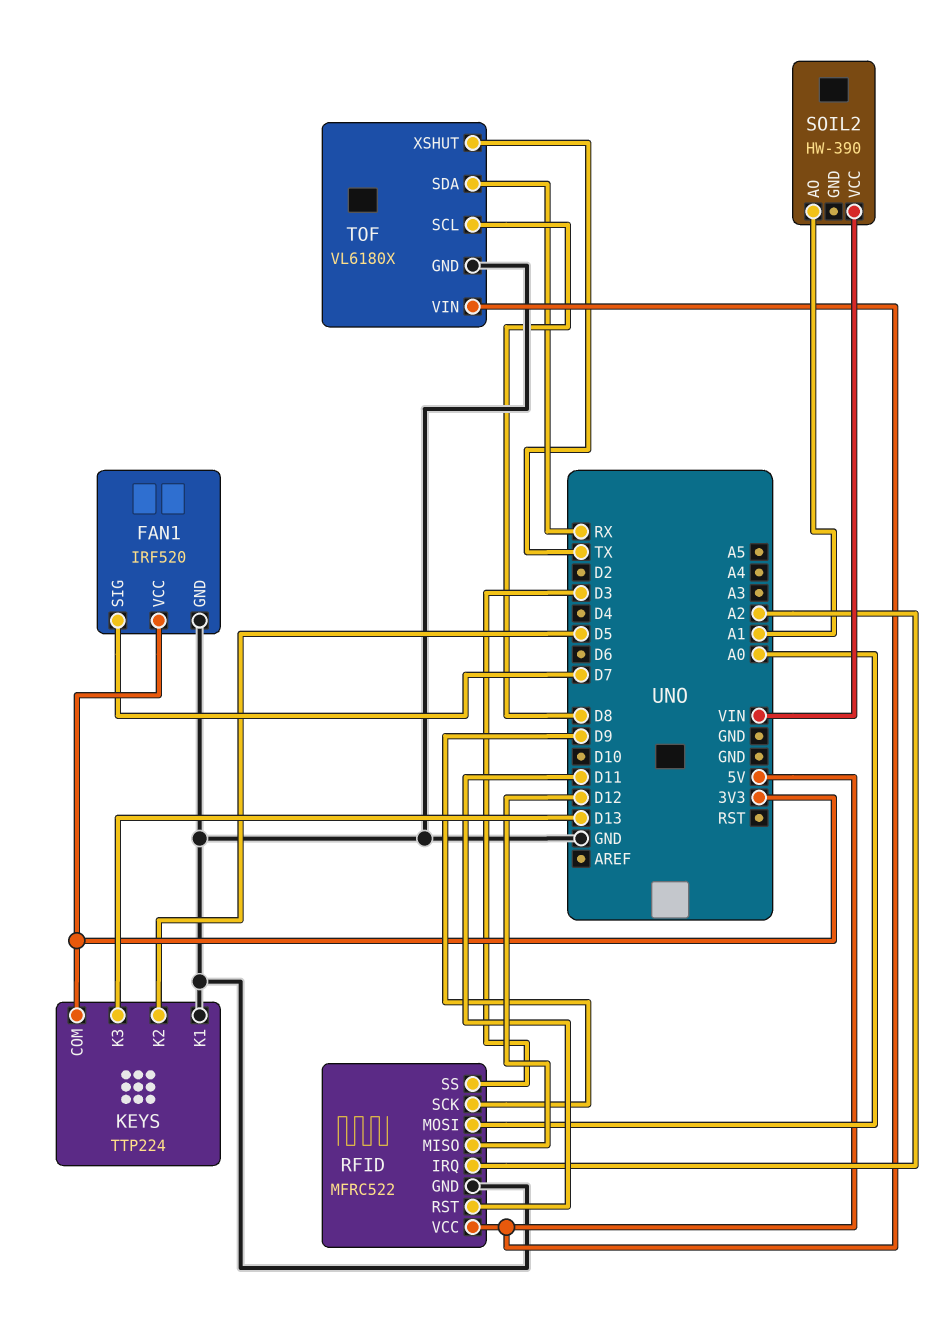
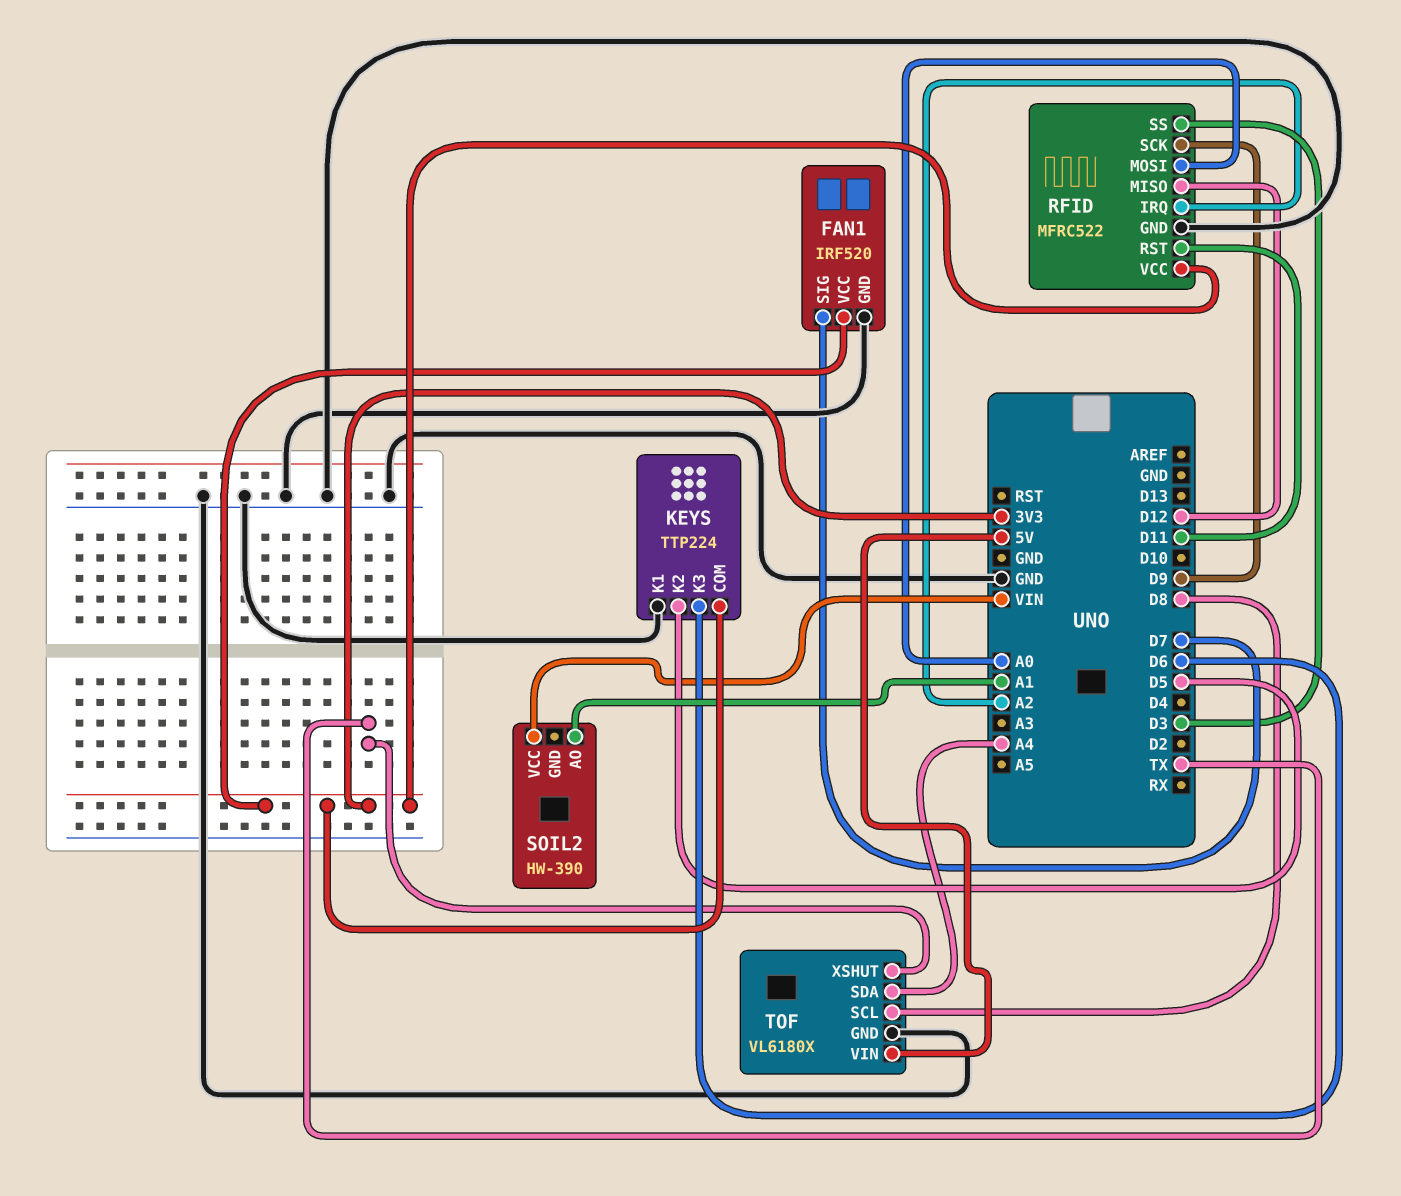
KEYS pin K3: D13 -> D6
RFID pin VCC: 5V -> 3V3
TOF pin SDA: RX -> A4

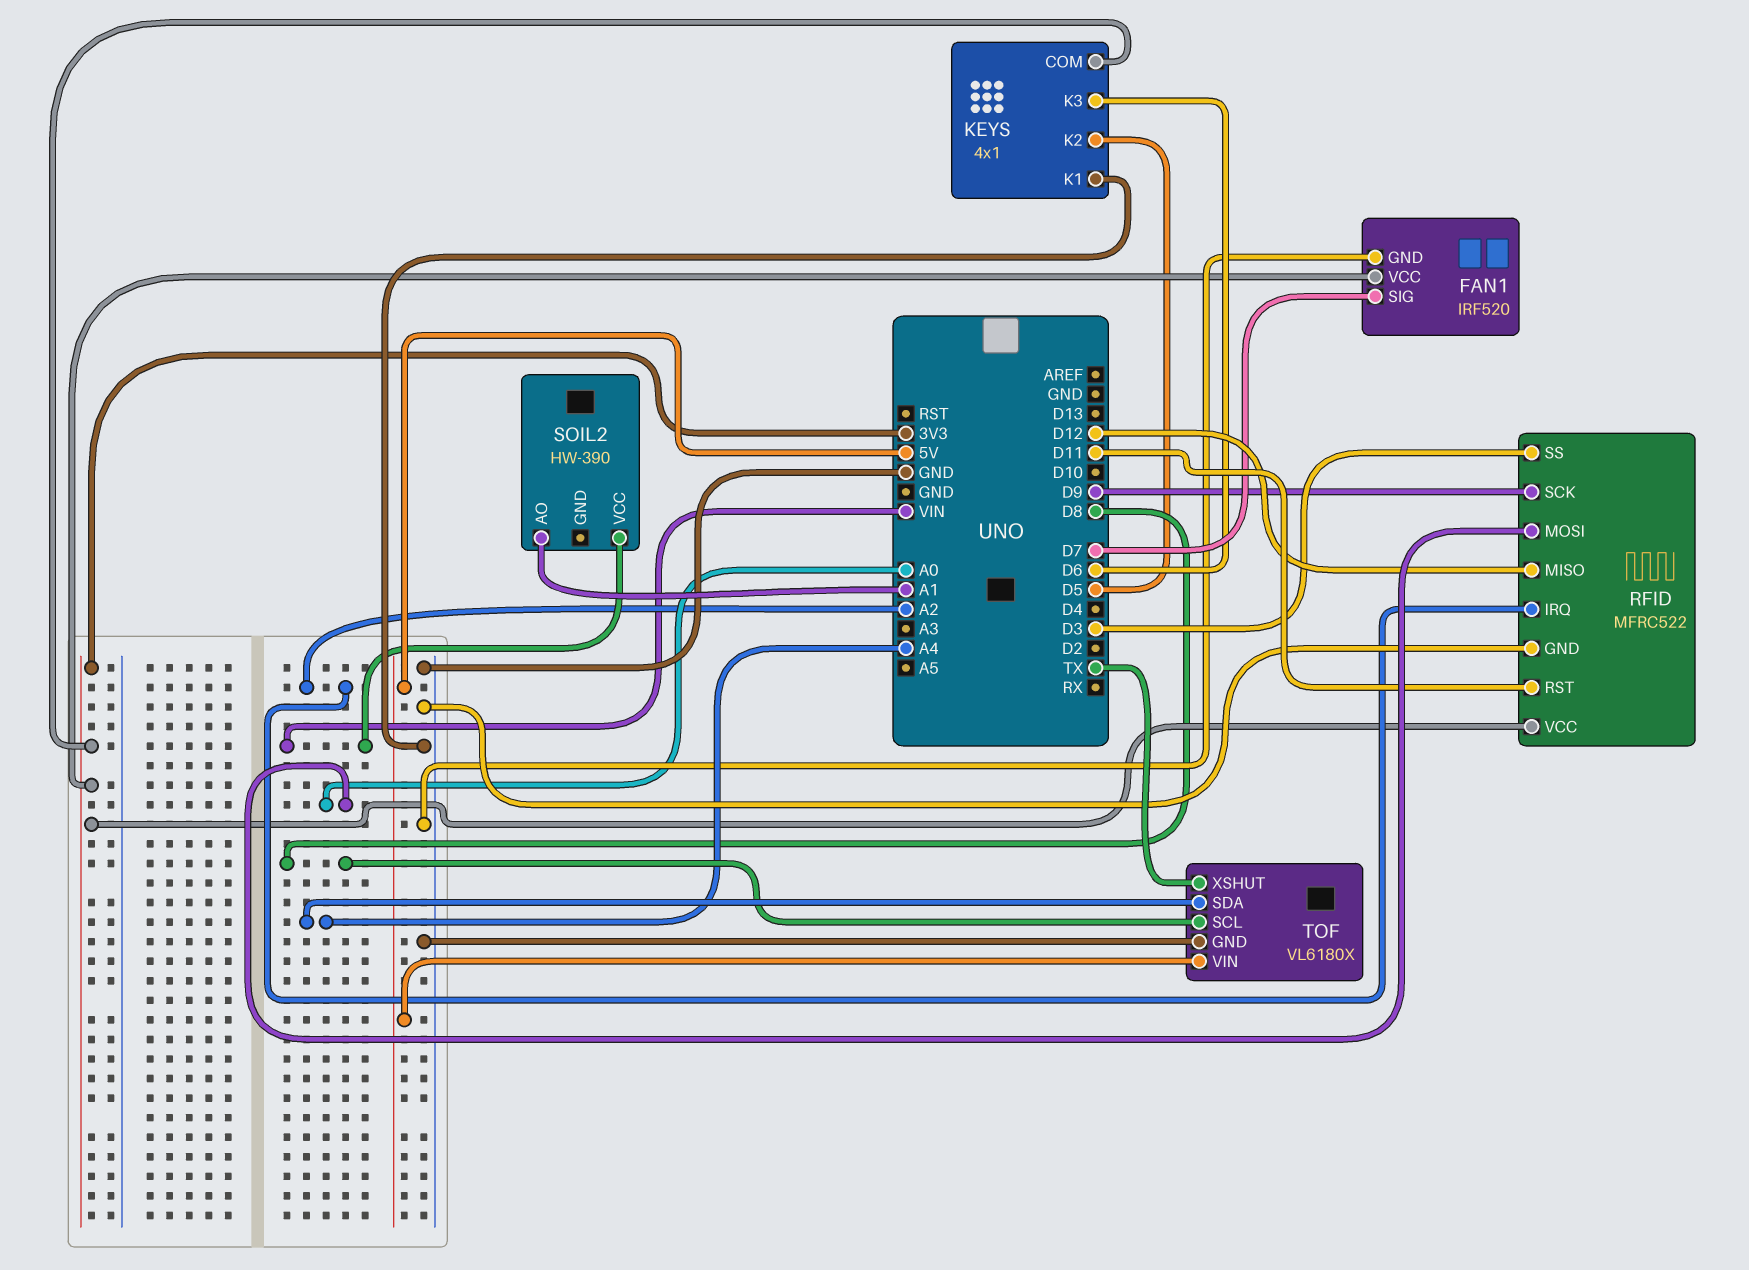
KEYS: TTP224 -> 4x1

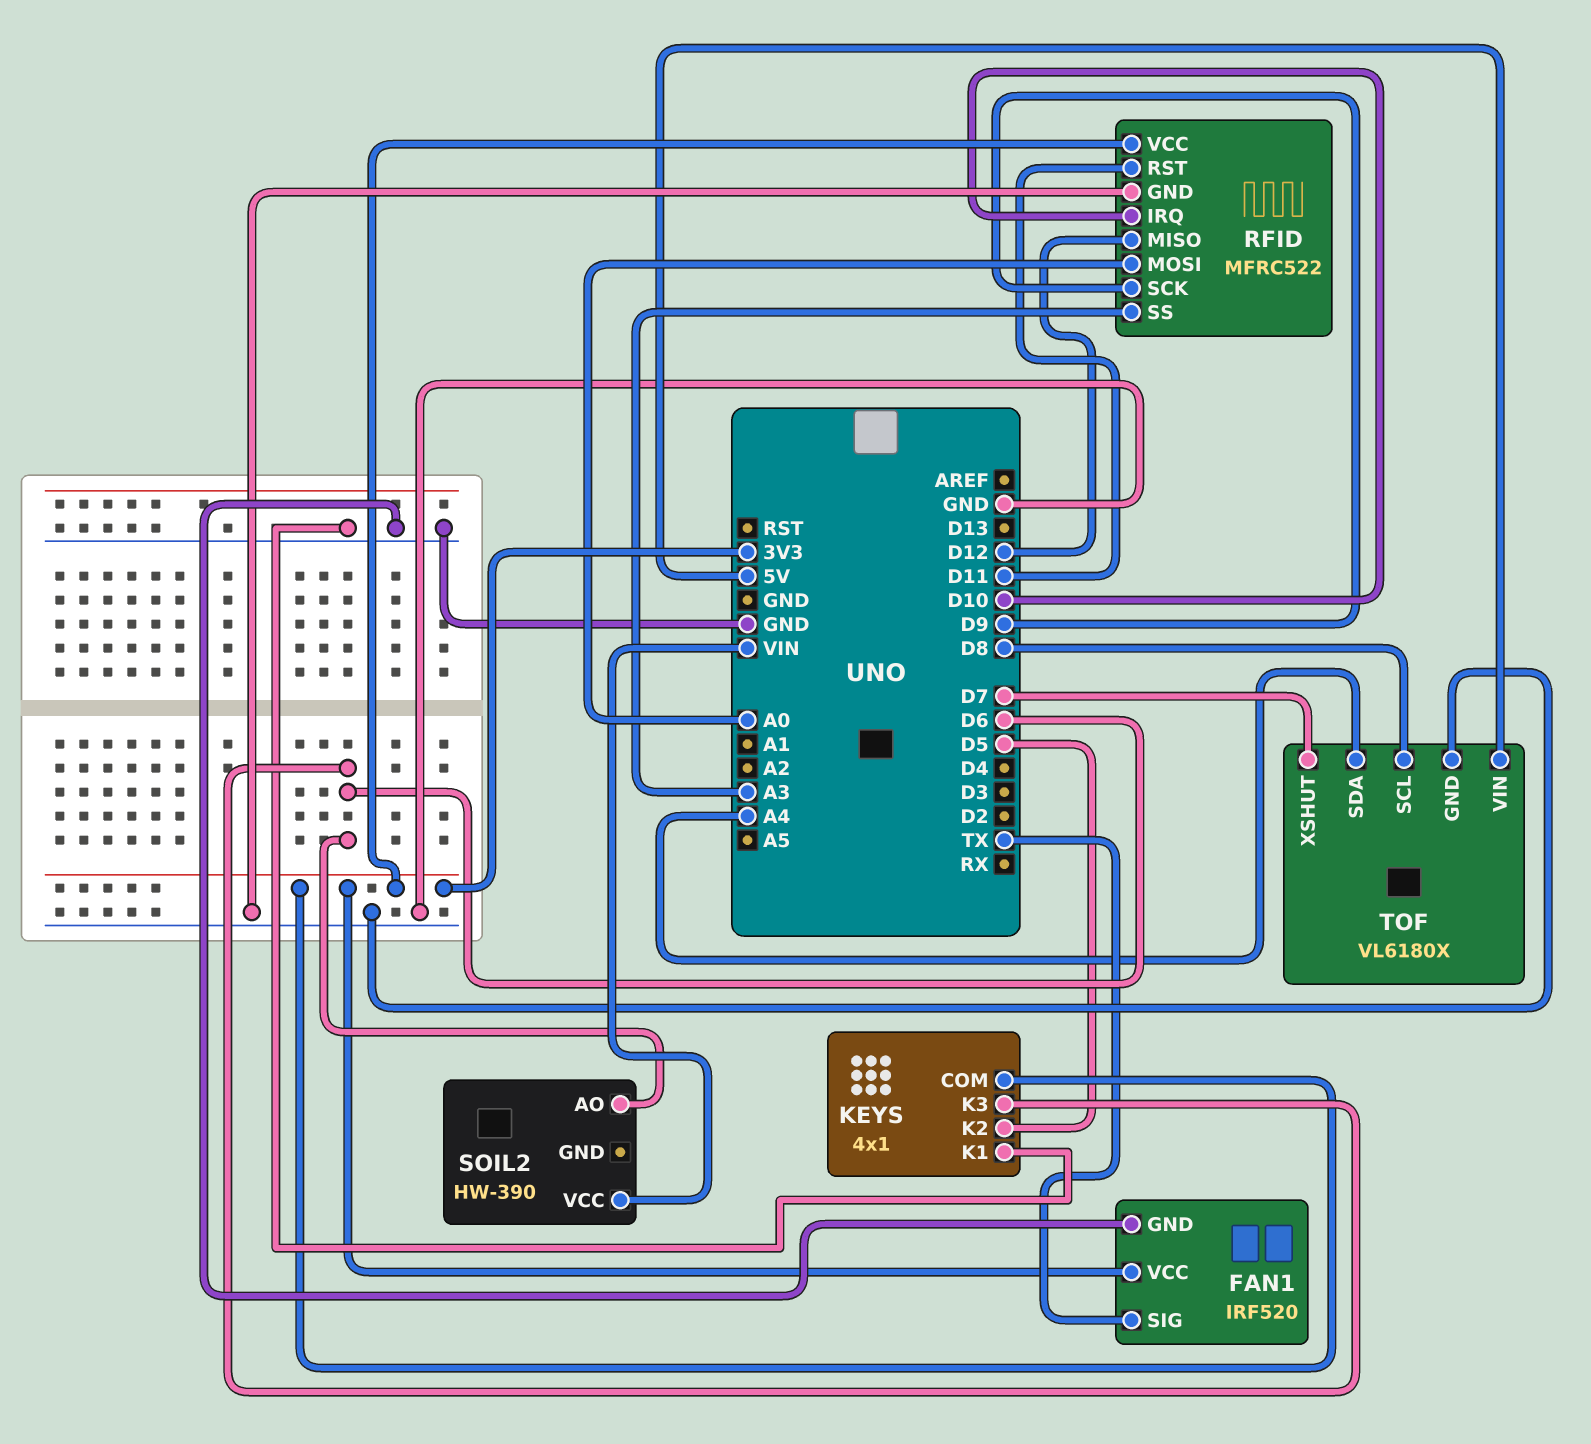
FAN1 pin SIG: D7 -> TX
RFID pin IRQ: A2 -> D10
RFID pin SS: D3 -> A3
SOIL2 pin AO: A1 -> D6
TOF pin XSHUT: TX -> D7

